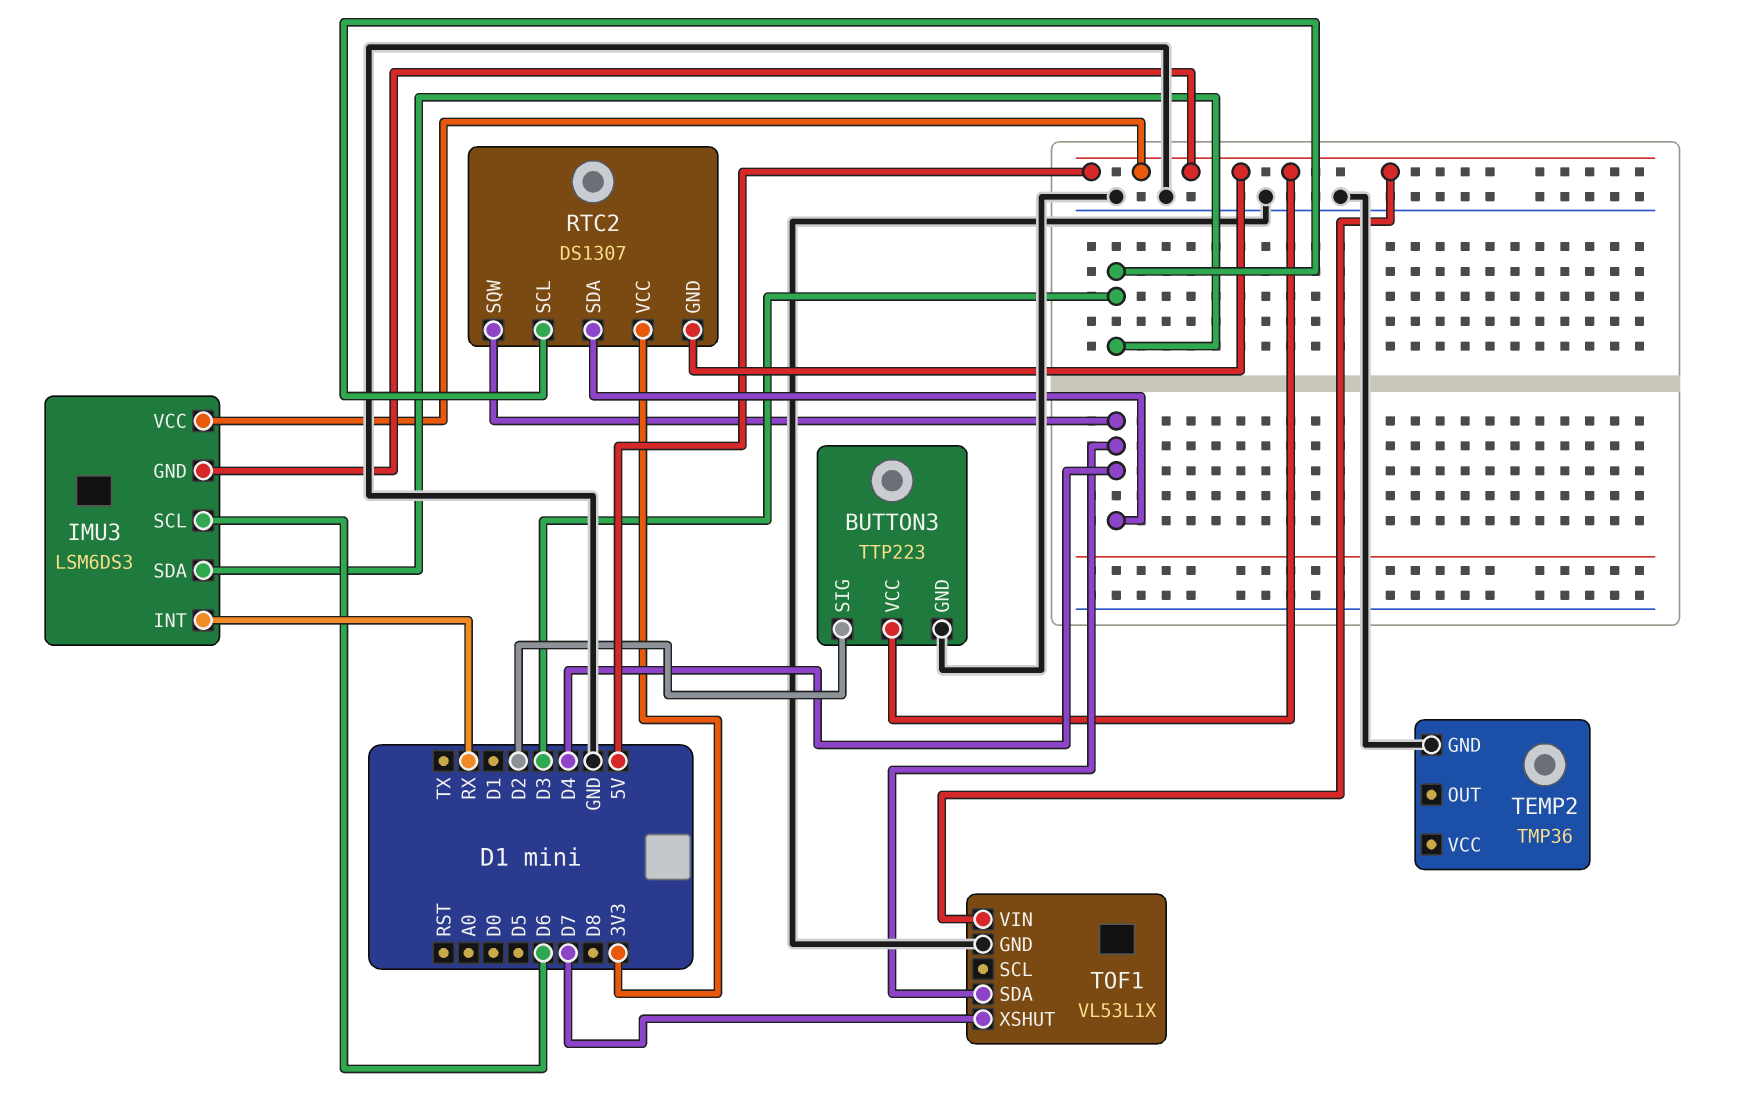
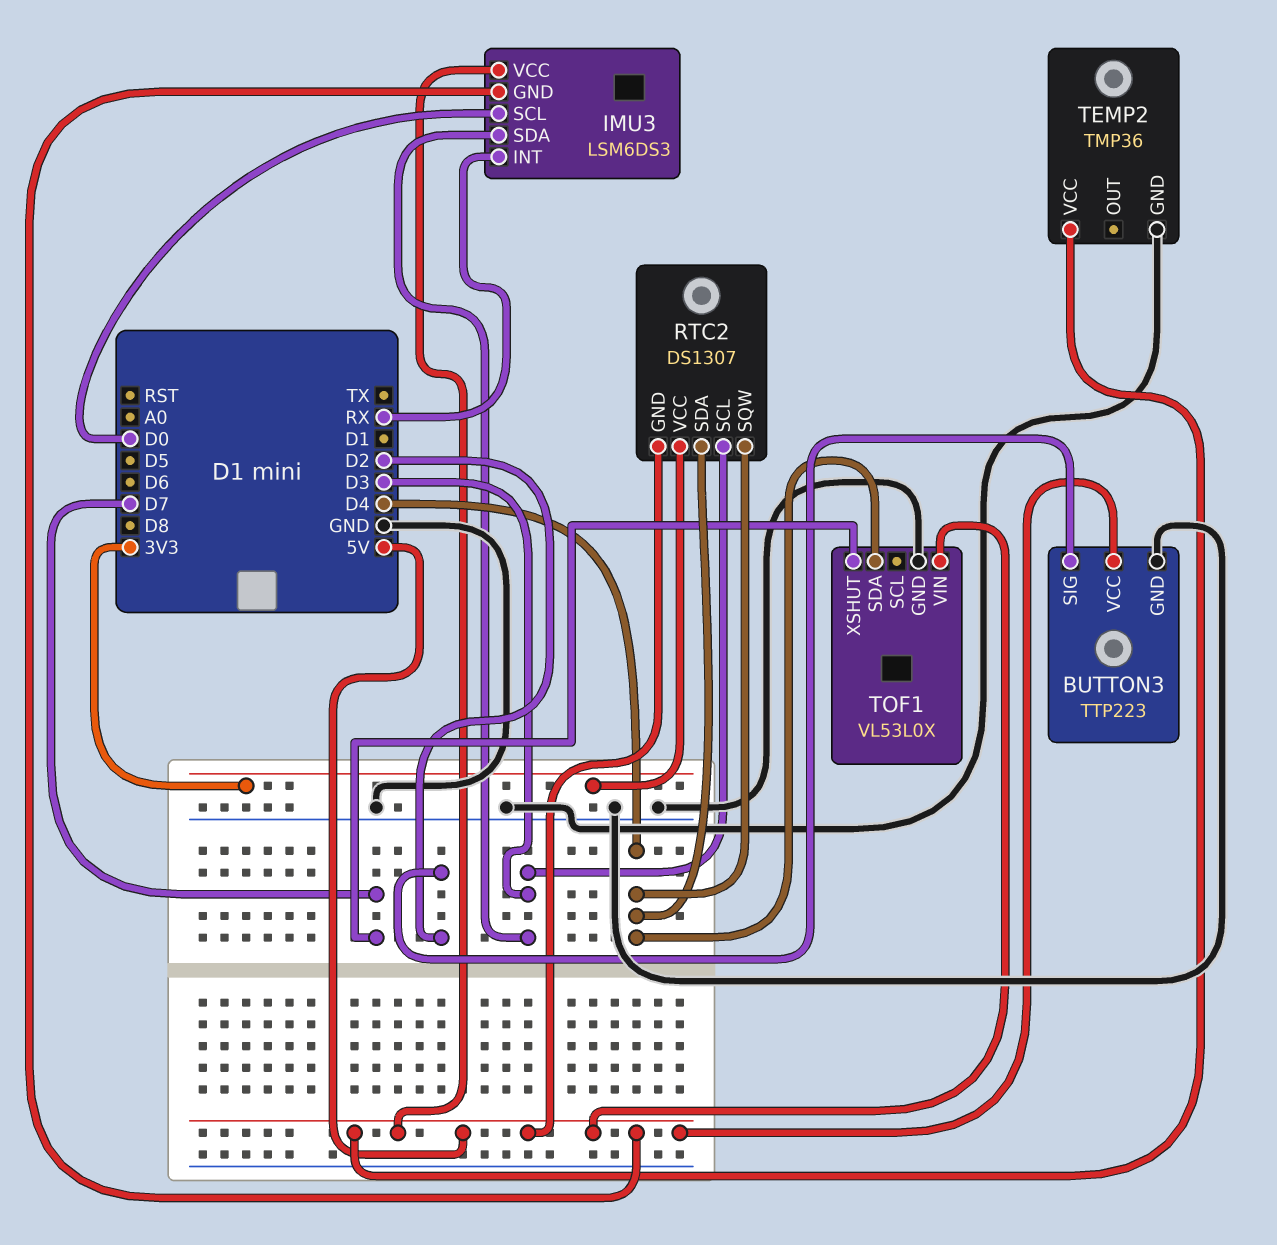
IMU3 pin SCL: D6 -> D0
TEMP2 pin VCC: none -> 5V
TOF1: VL53L1X -> VL53L0X

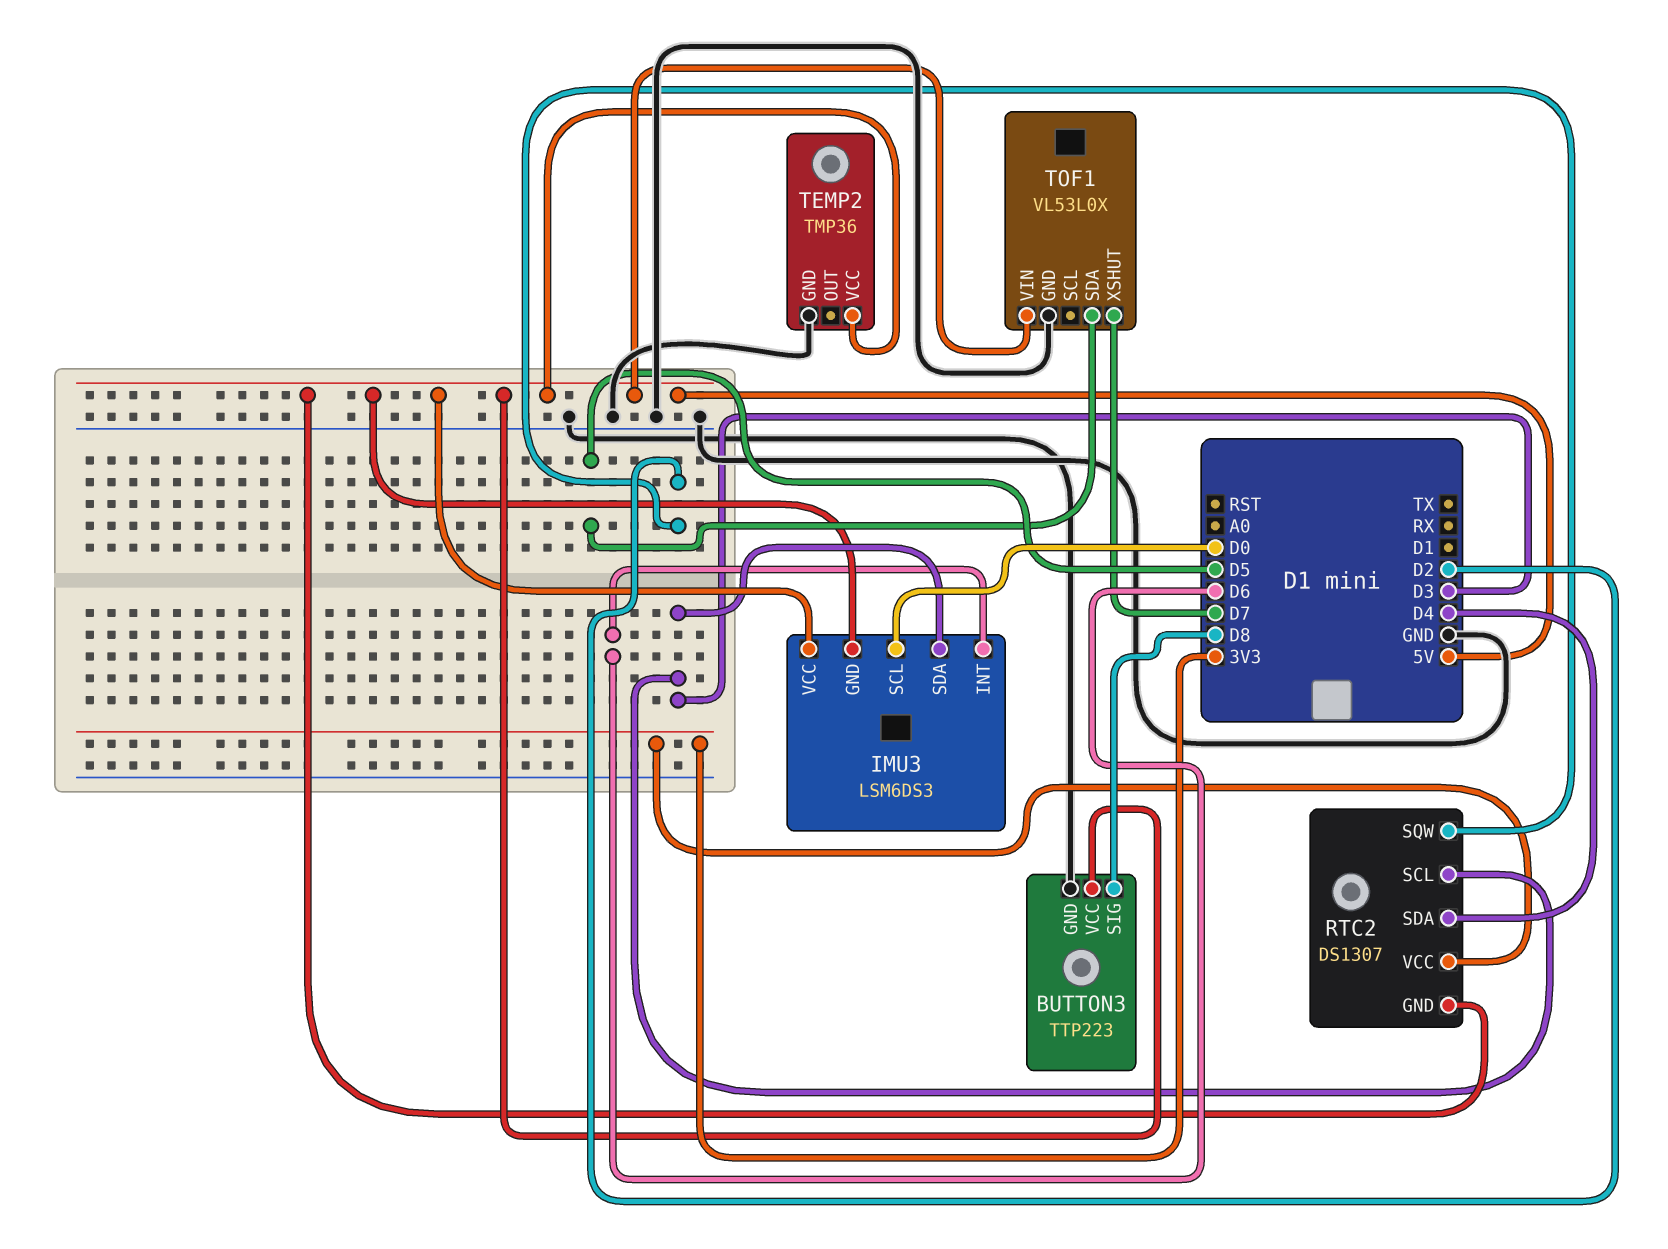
BUTTON3 pin SIG: D2 -> D8
IMU3 pin INT: RX -> D6
RTC2 pin SQW: D4 -> D2
TOF1 pin SDA: D4 -> D5

